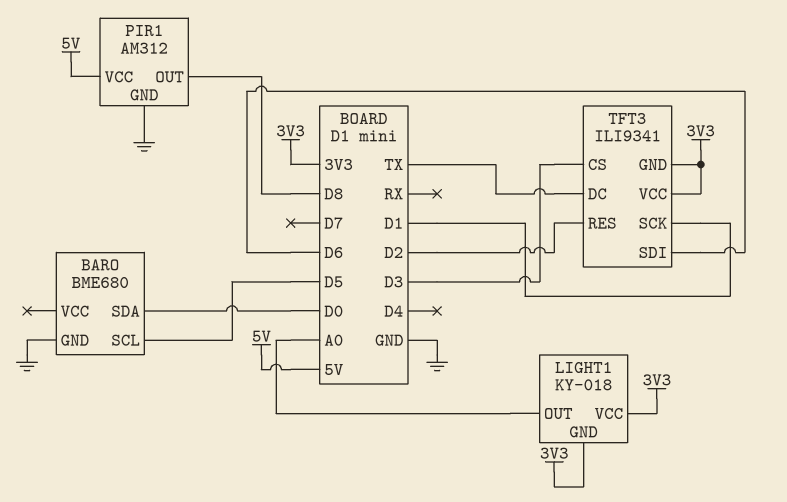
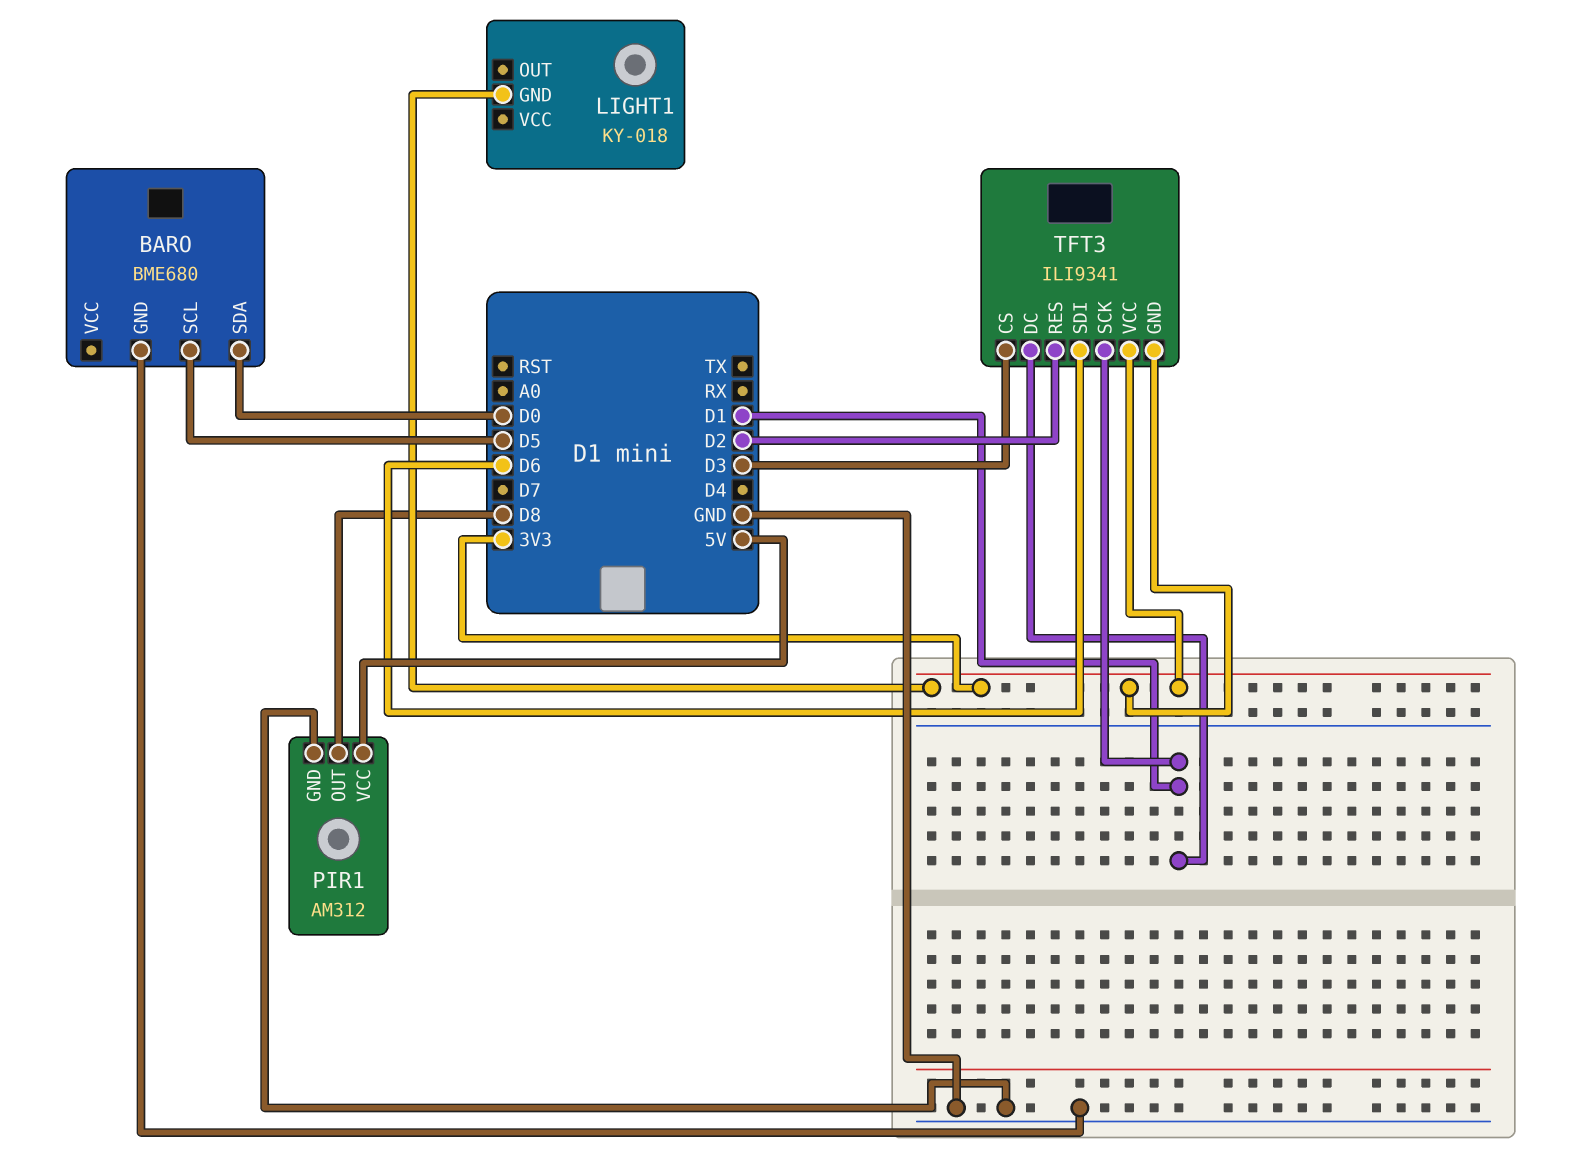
LIGHT1 pin OUT: A0 -> none
LIGHT1 pin VCC: 3V3 -> none
TFT3 pin DC: TX -> D1

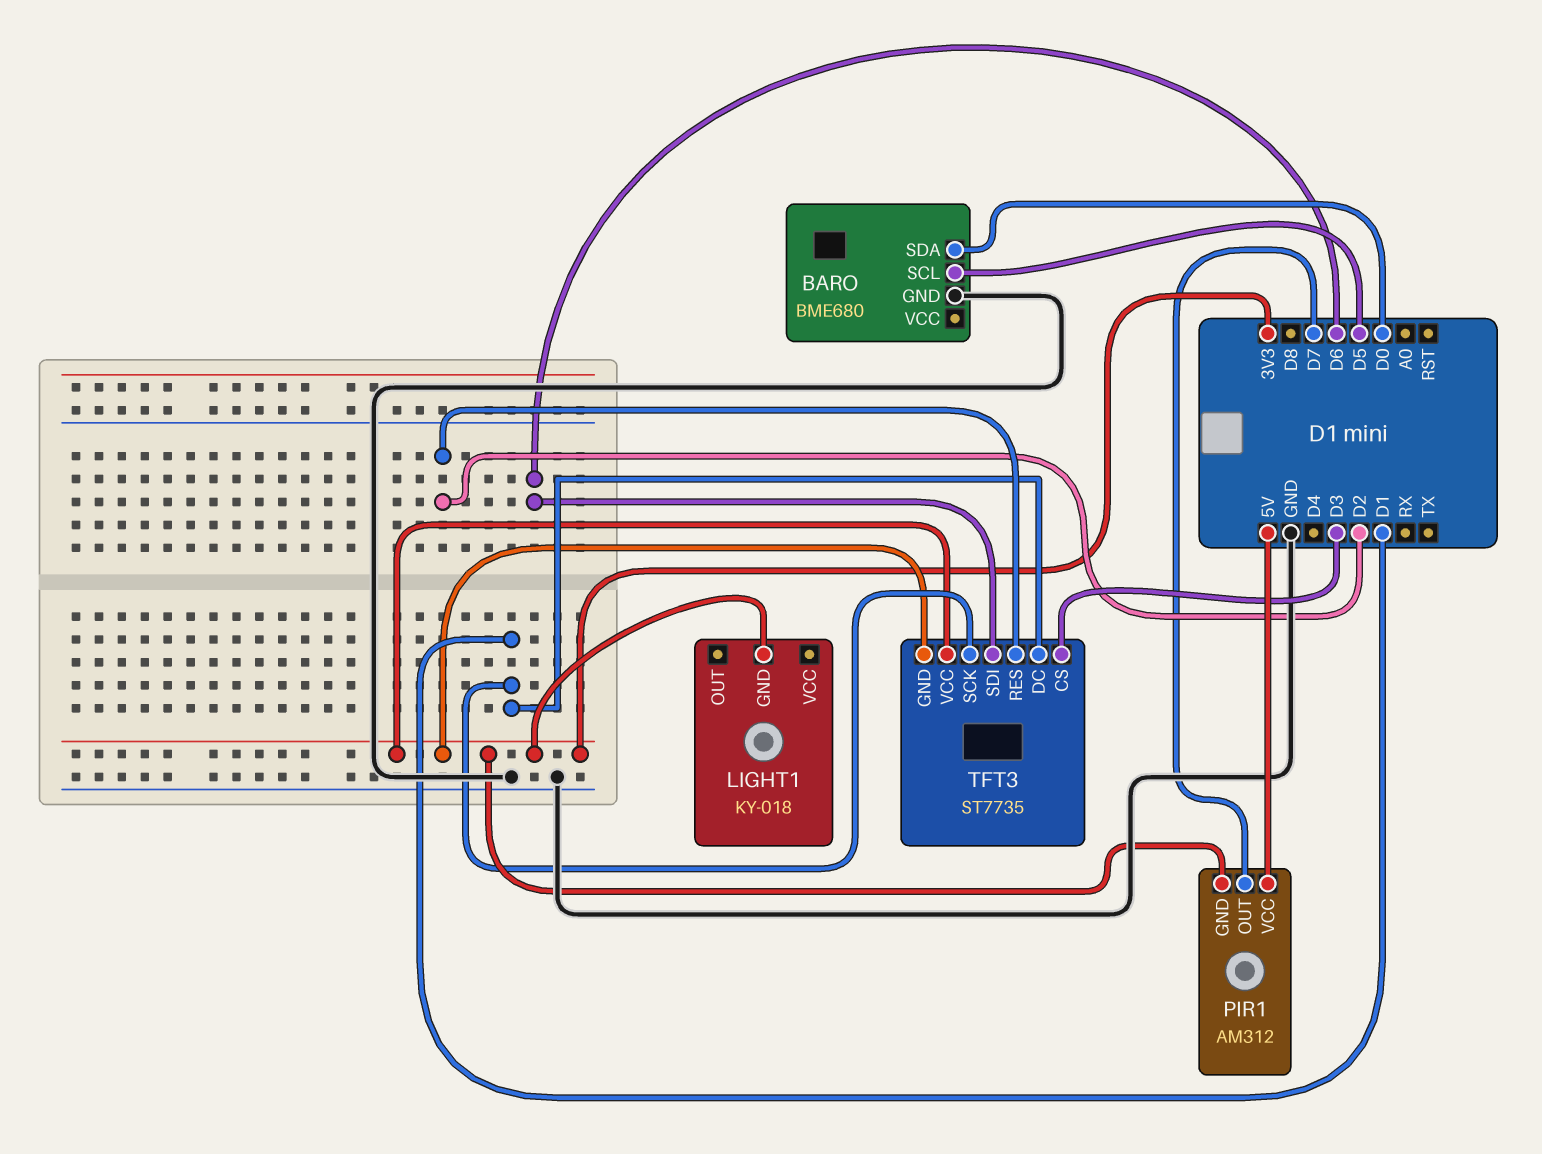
PIR1 pin GND: GND -> 3V3
PIR1 pin OUT: D8 -> D7
TFT3: ILI9341 -> ST7735

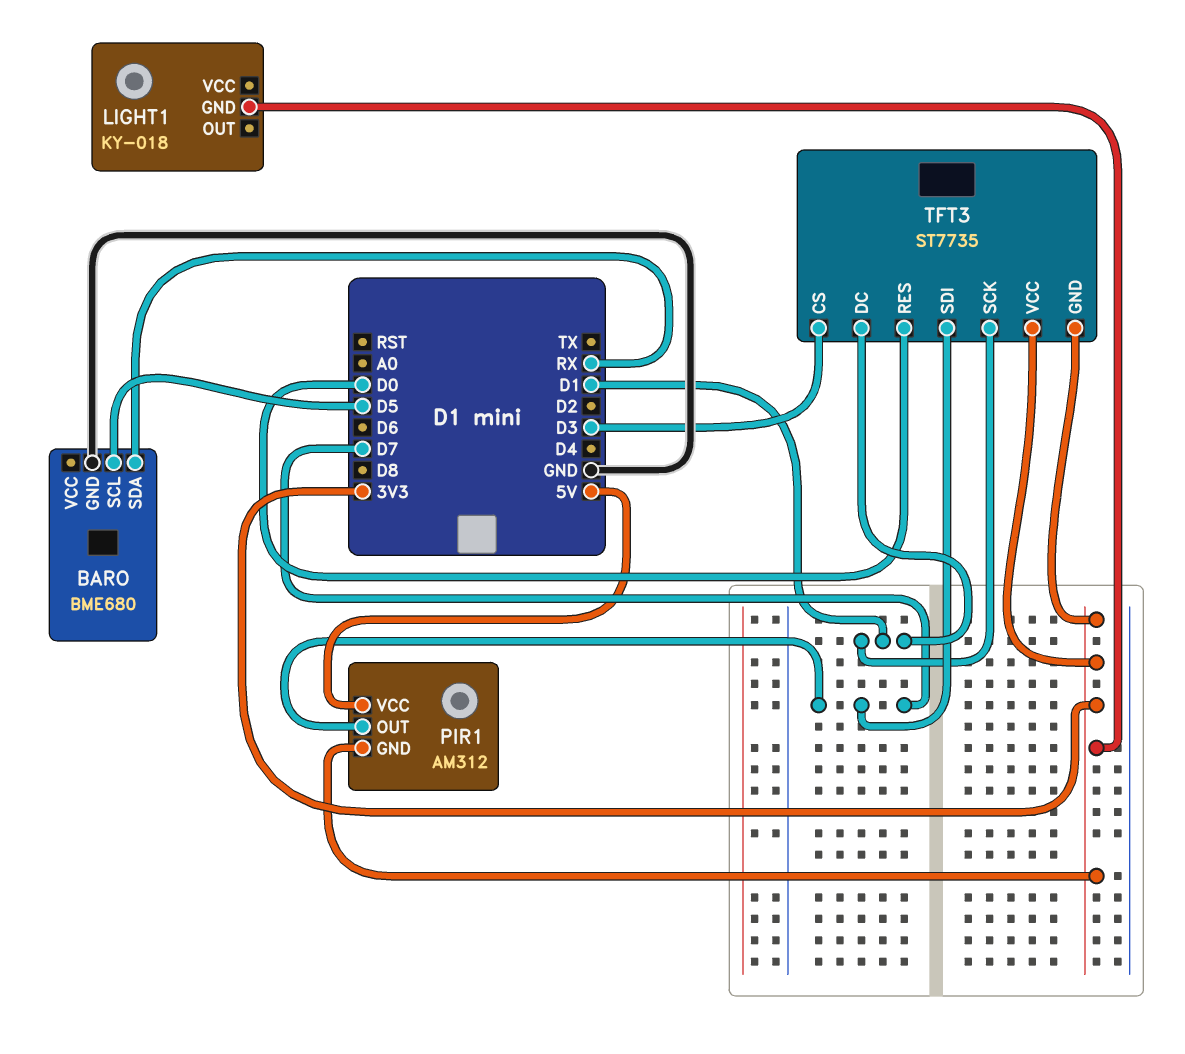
BARO pin SDA: D0 -> RX
TFT3 pin RES: D2 -> D0
TFT3 pin SDI: D6 -> D7

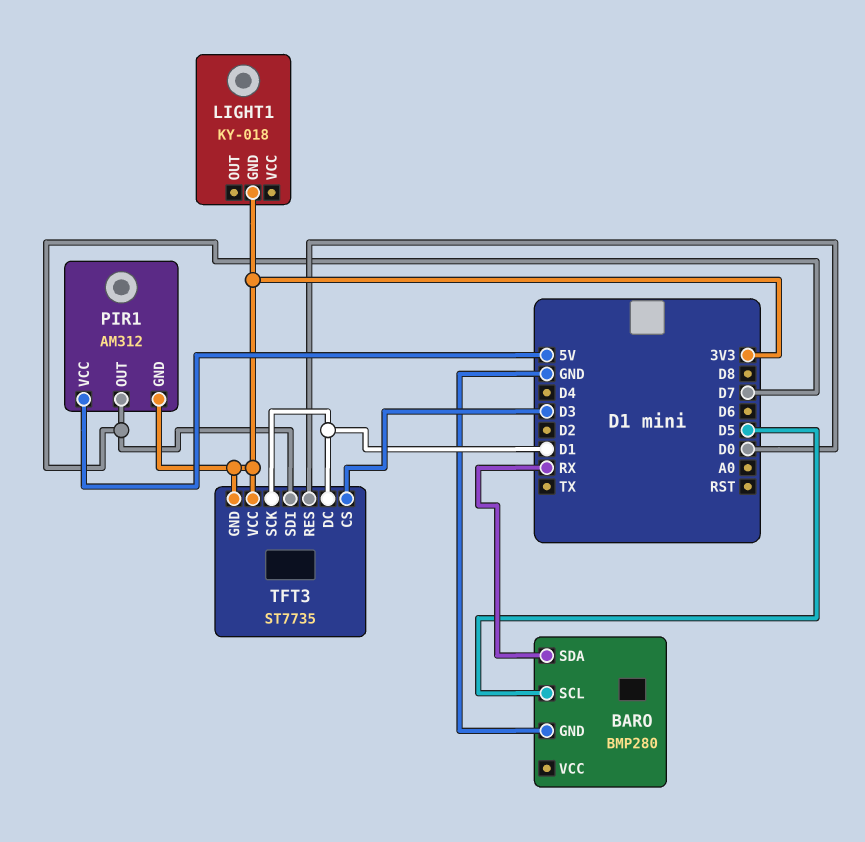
BARO: BME680 -> BMP280

